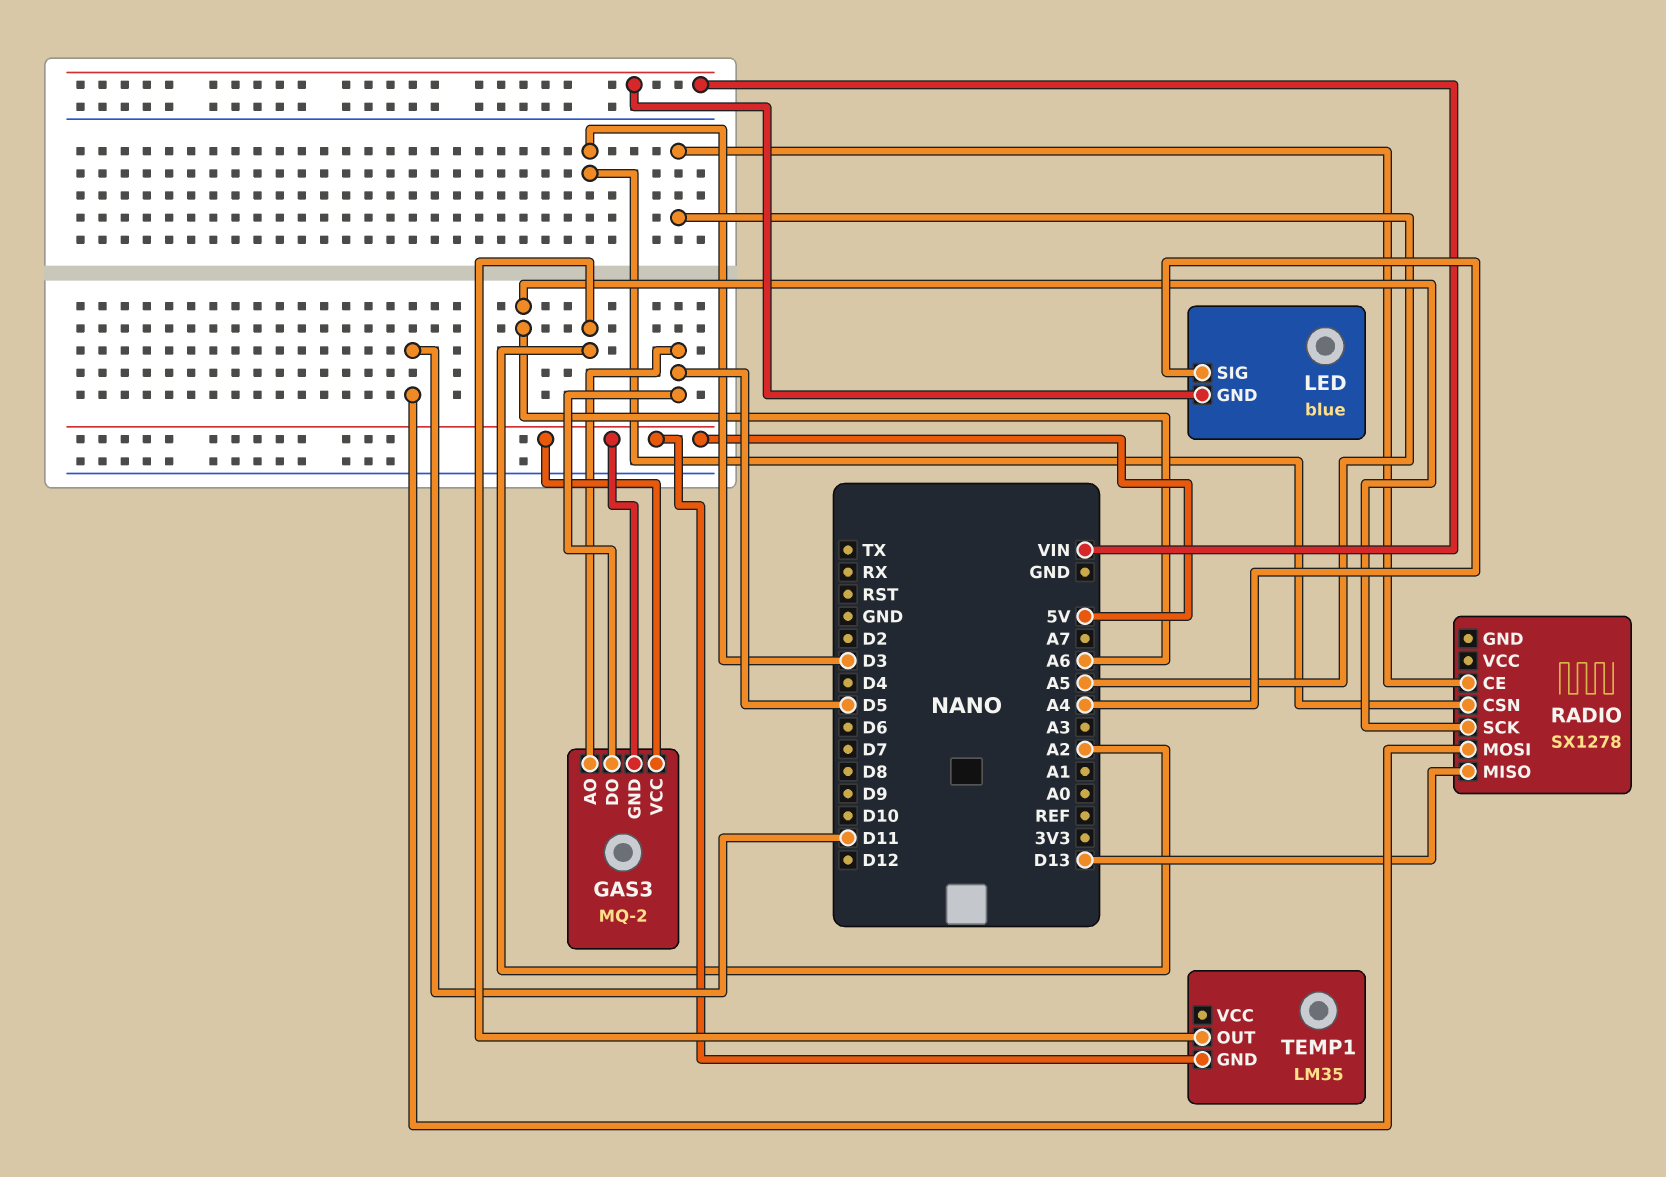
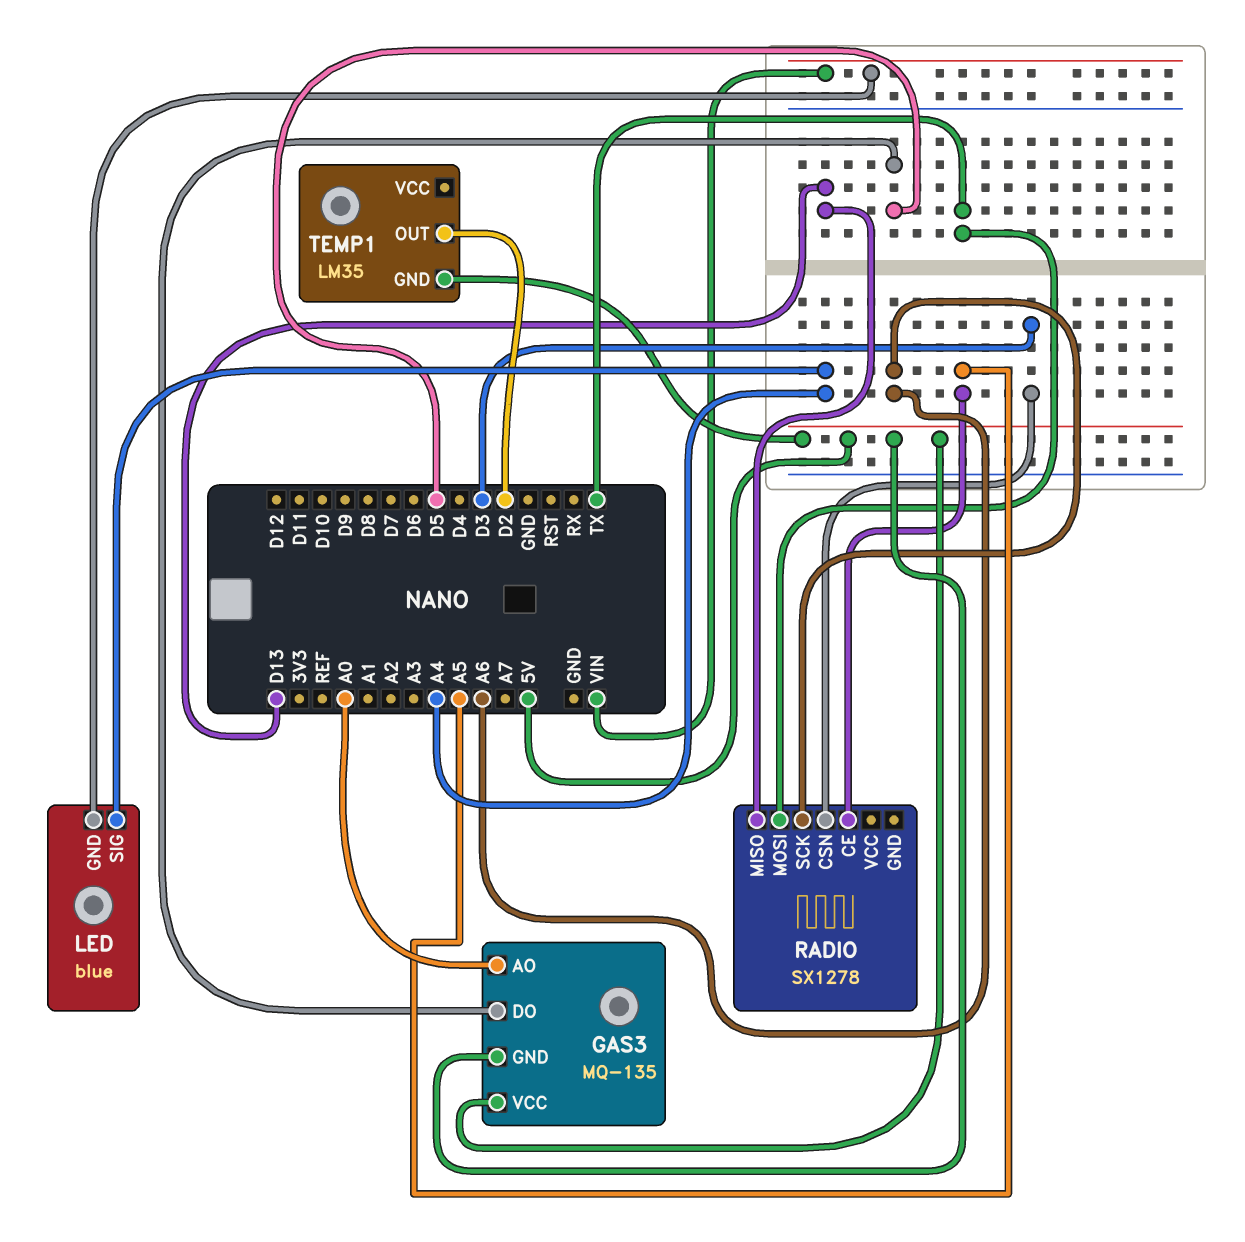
GAS3: MQ-2 -> MQ-135
GAS3 pin AO: D5 -> A0
RADIO pin MOSI: D11 -> TX
TEMP1 pin OUT: A2 -> D2

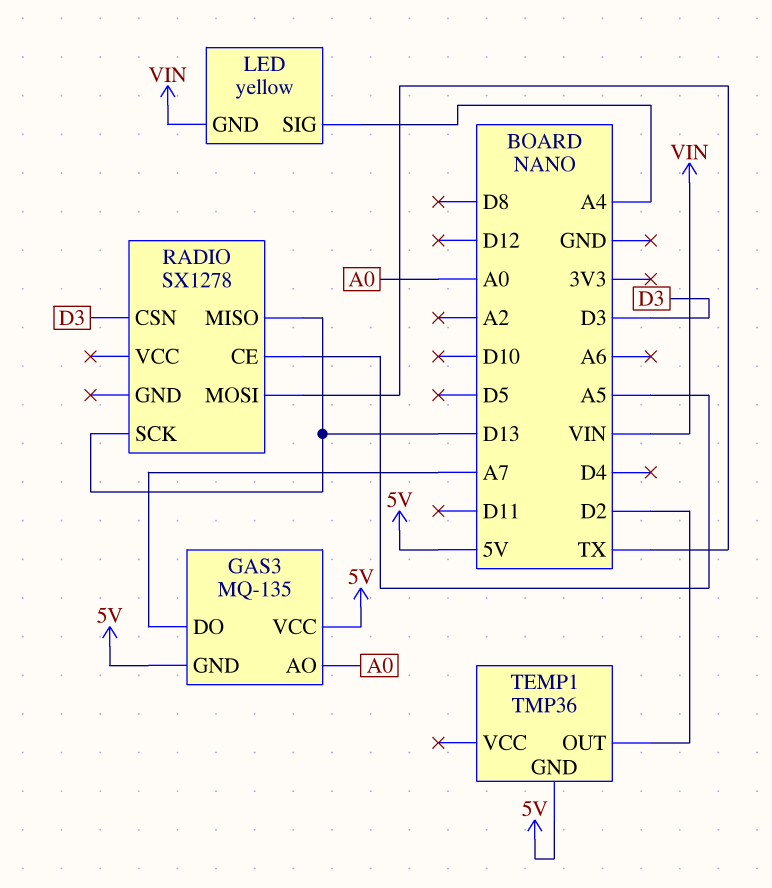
GAS3 pin DO: D5 -> A7
LED: blue -> yellow
RADIO pin SCK: A6 -> D13
TEMP1: LM35 -> TMP36

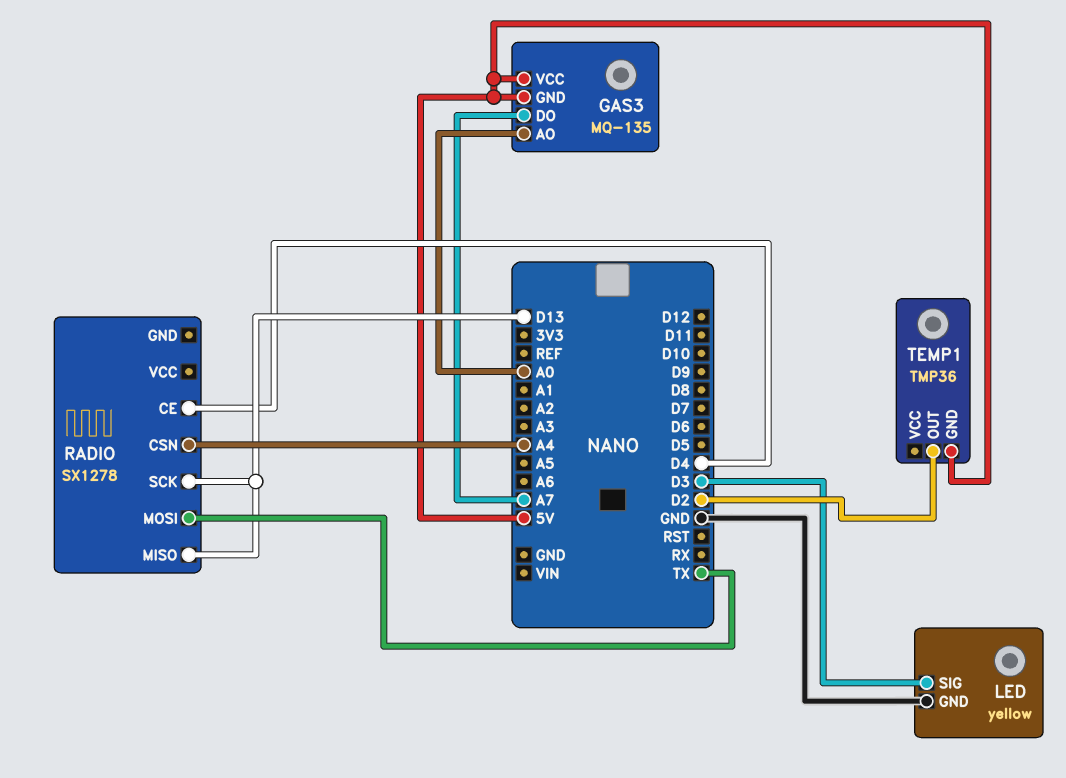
LED pin GND: VIN -> GND
LED pin SIG: A4 -> D3
RADIO pin CE: A5 -> D4
RADIO pin CSN: D3 -> A4

